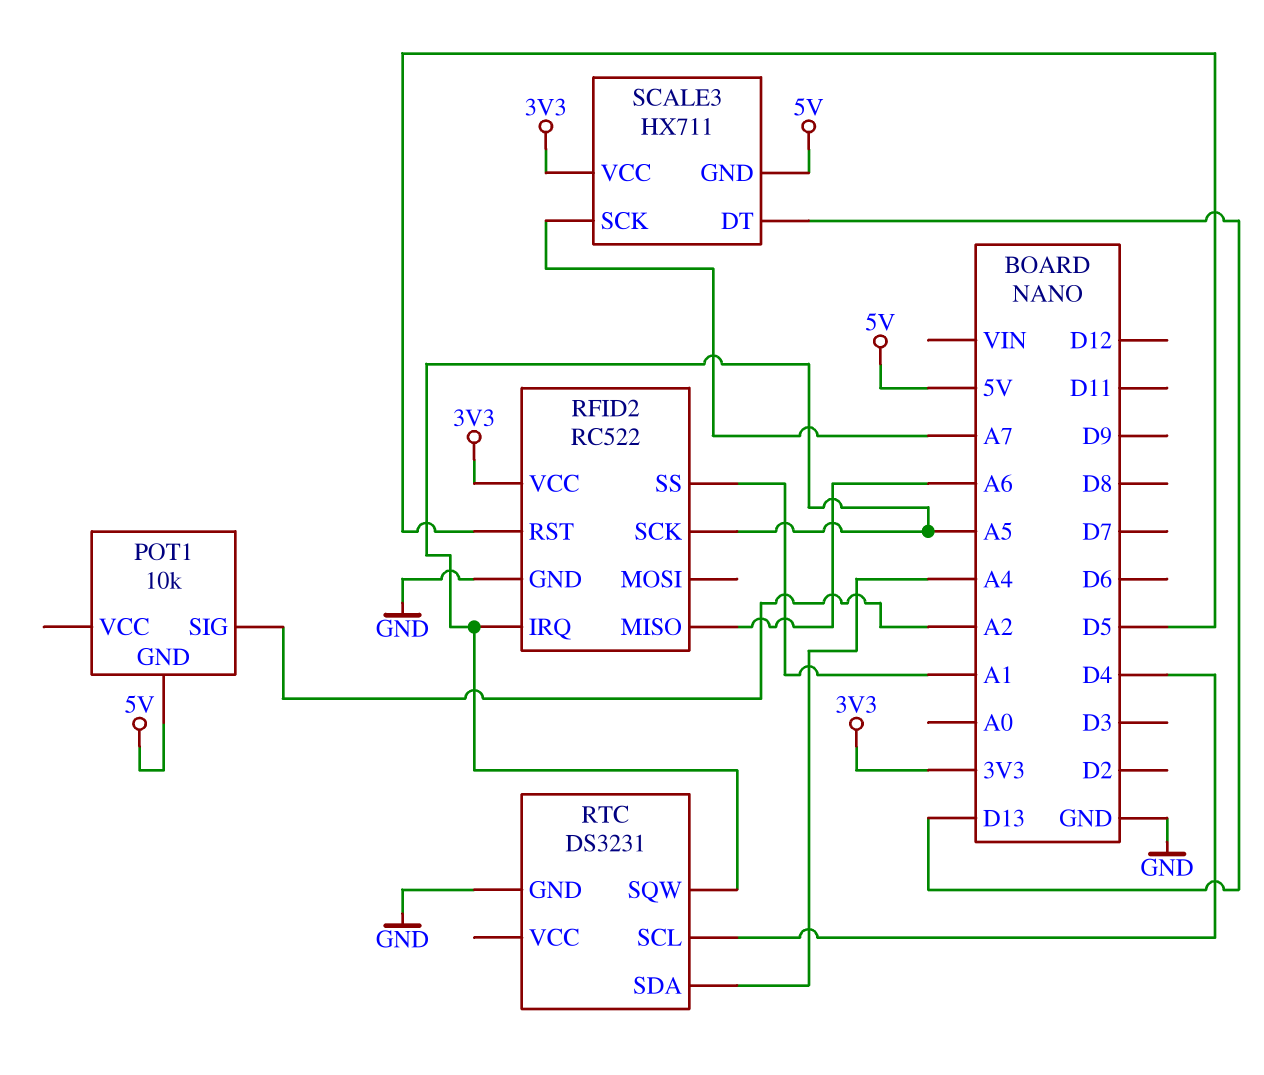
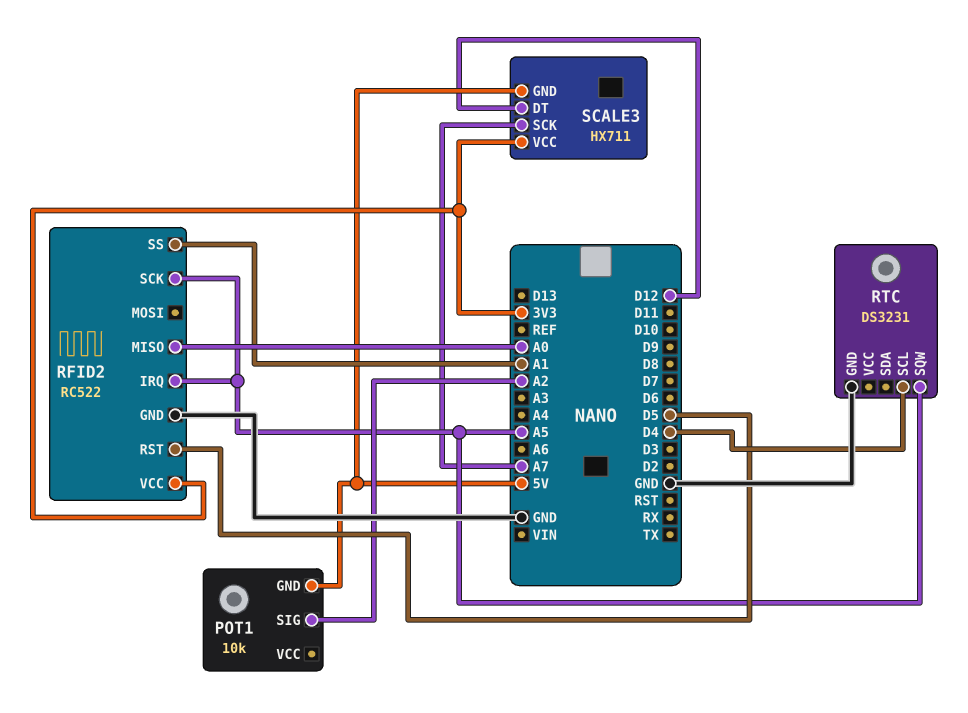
RFID2 pin MISO: A6 -> A0
RTC pin SDA: A4 -> none
SCALE3 pin DT: D13 -> D12

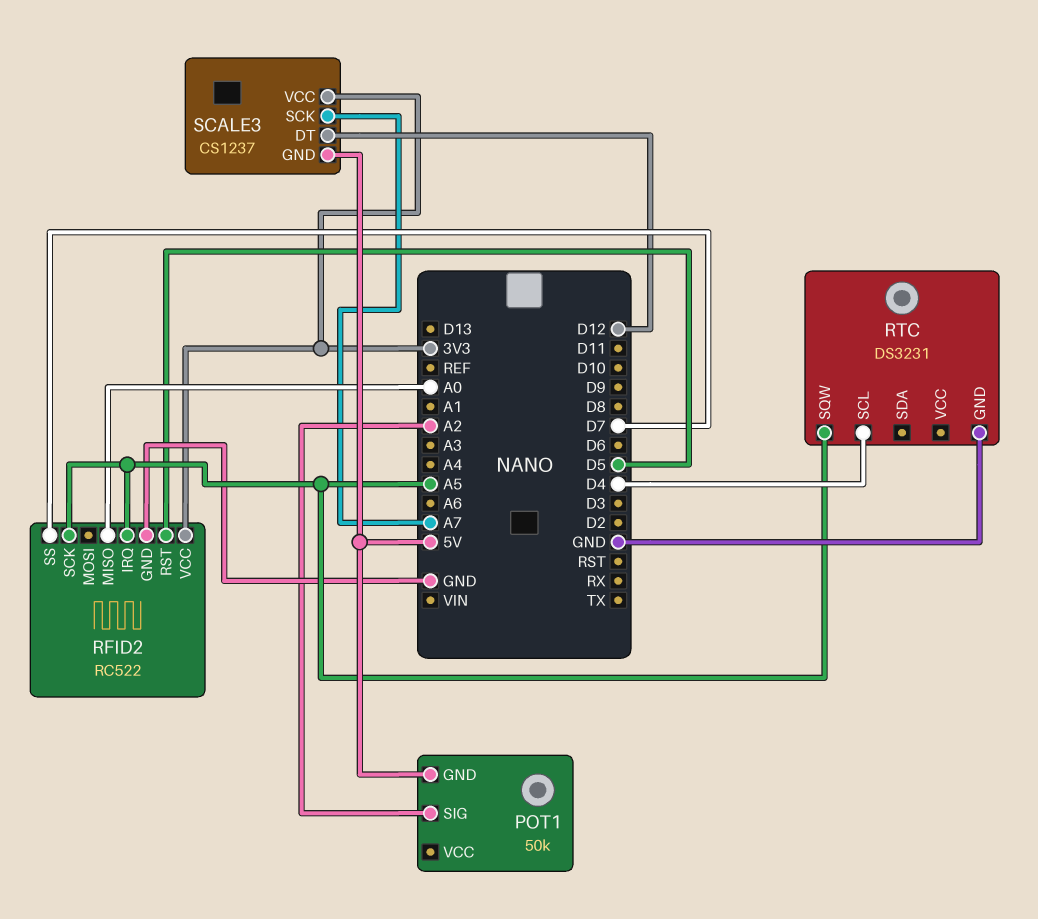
POT1: 10k -> 50k
RFID2 pin SS: A1 -> D7
SCALE3: HX711 -> CS1237

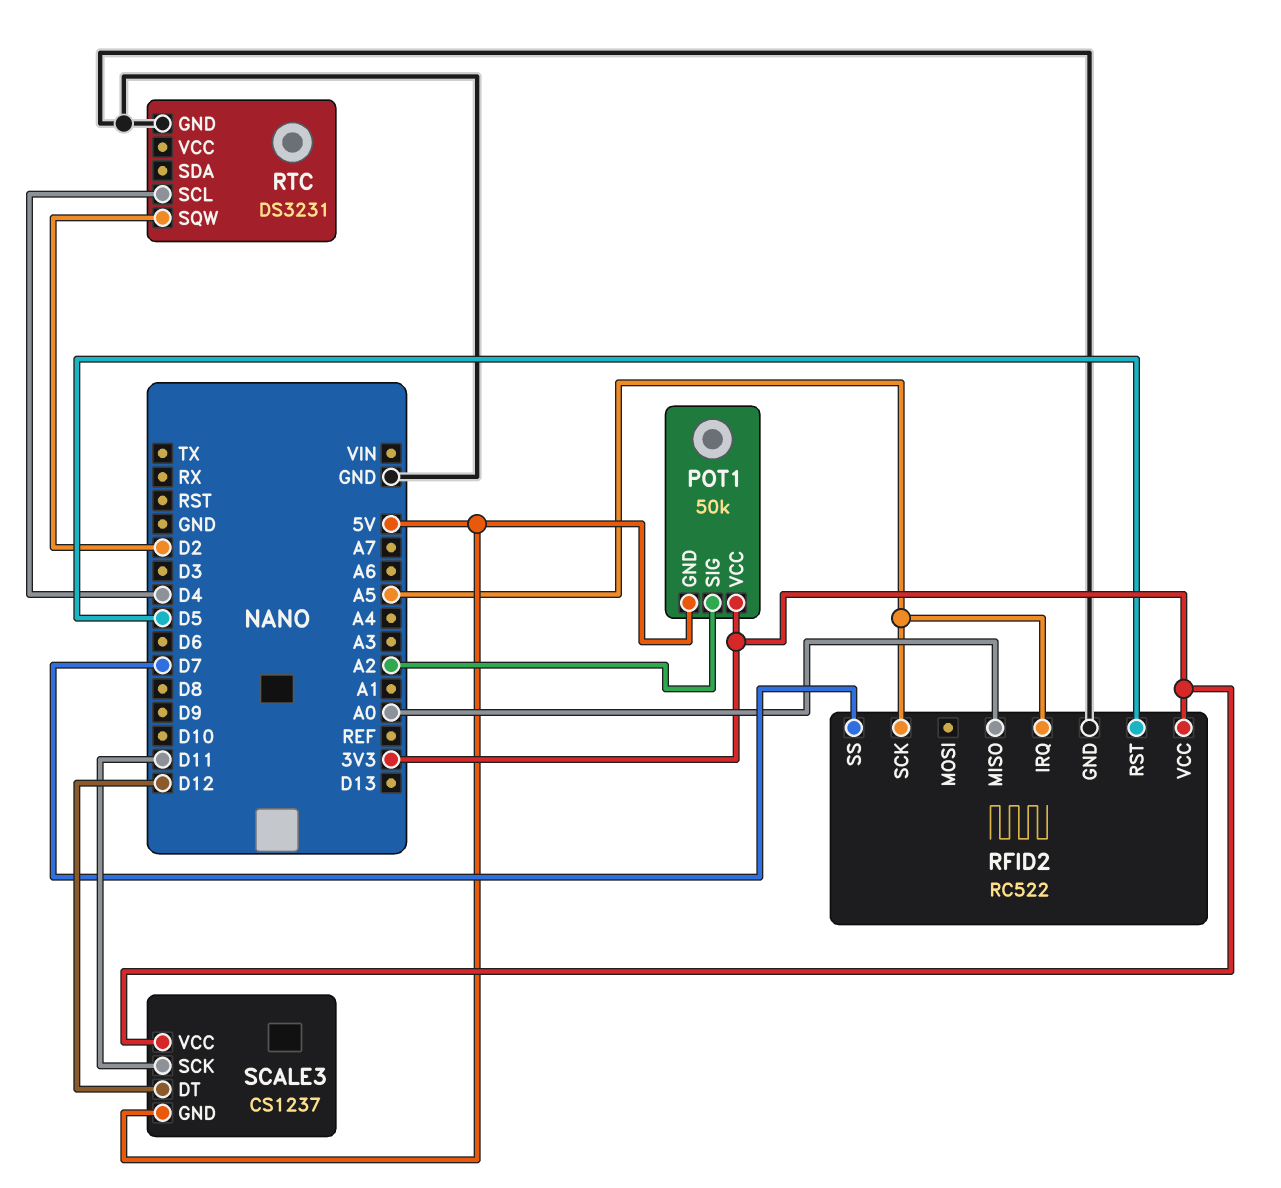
POT1 pin VCC: none -> 3V3
RTC pin SQW: A5 -> D2
SCALE3 pin SCK: A7 -> D11

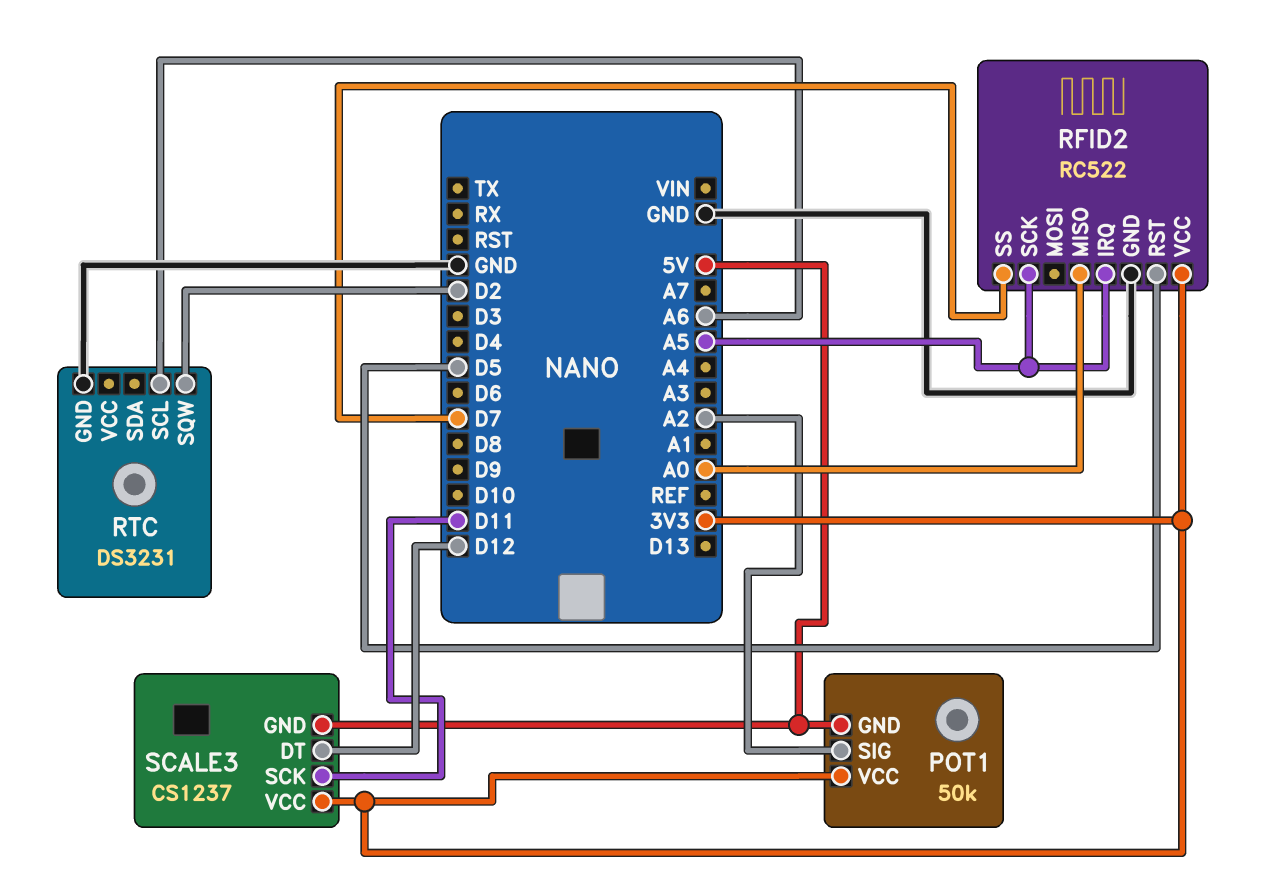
RTC pin SCL: D4 -> A6

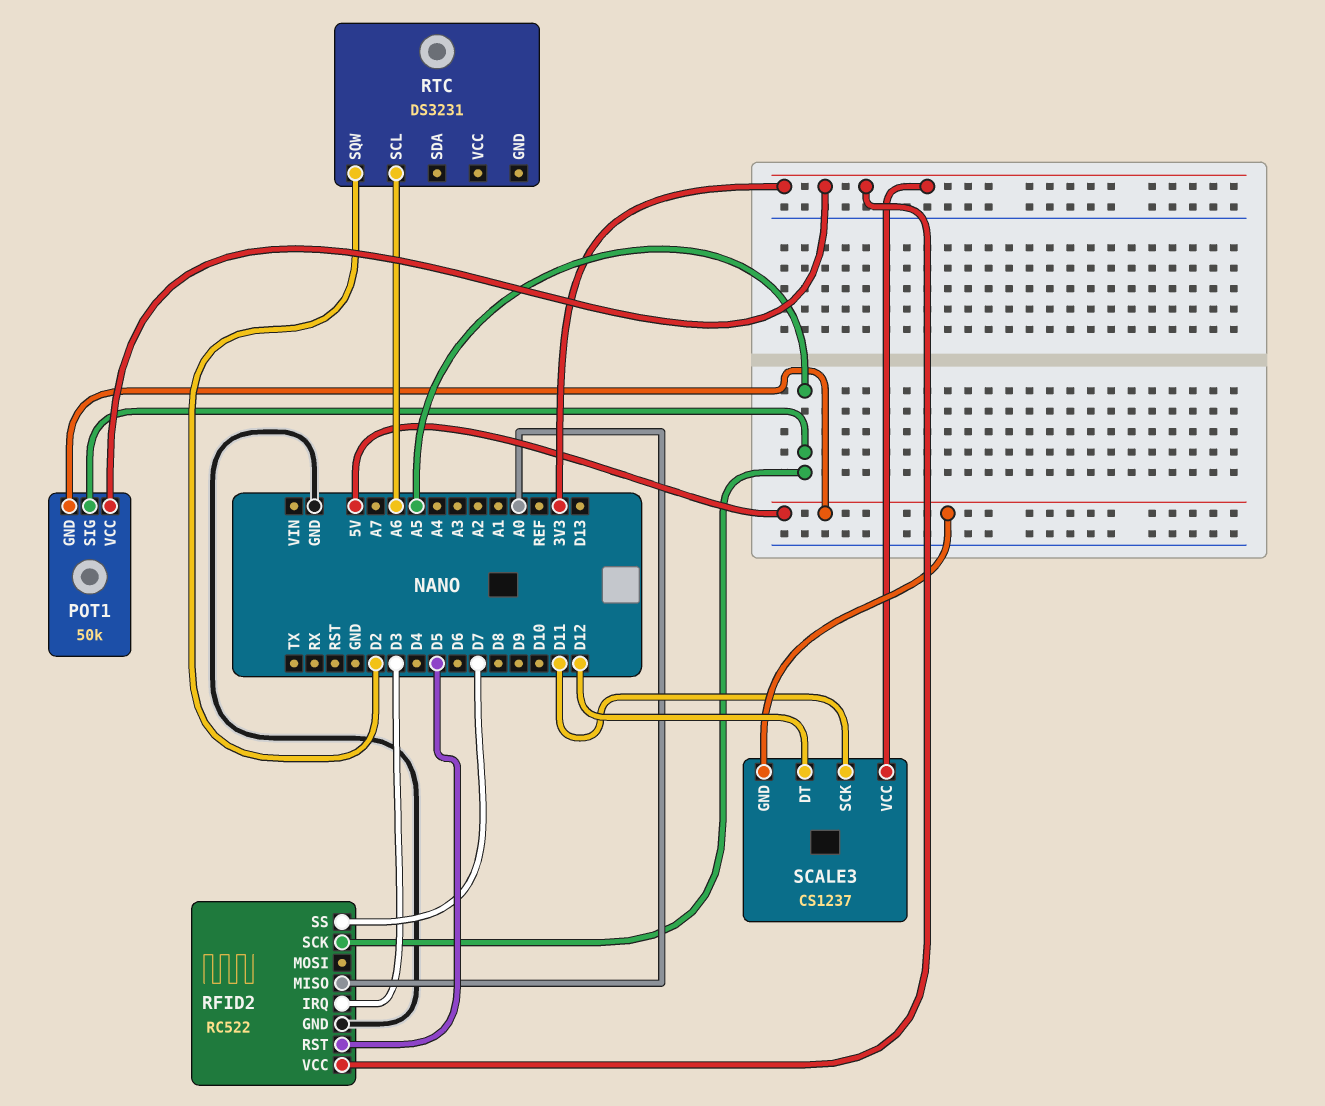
POT1 pin SIG: A2 -> A5
RFID2 pin IRQ: A5 -> D3
RTC pin GND: GND -> none

